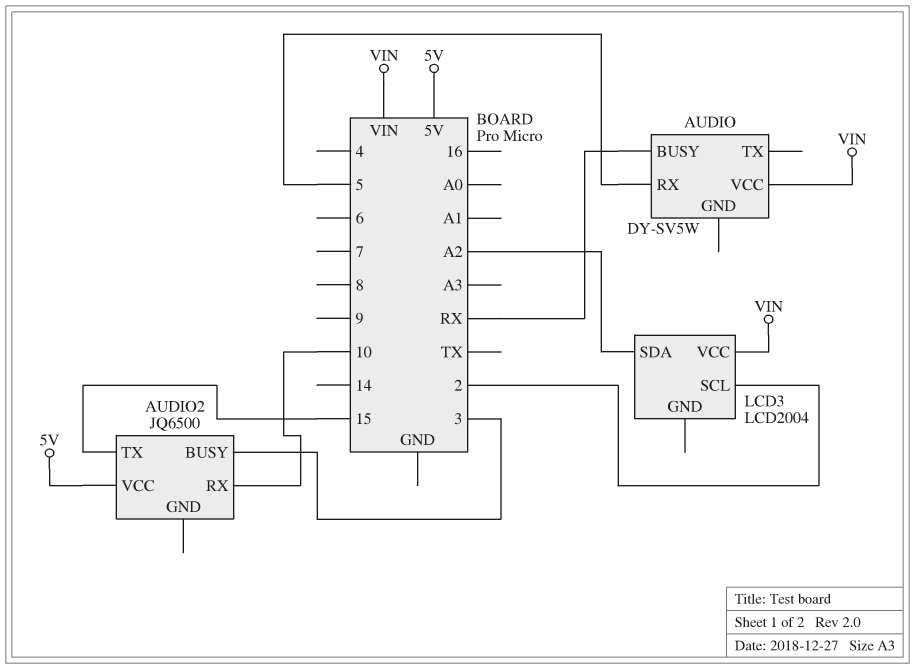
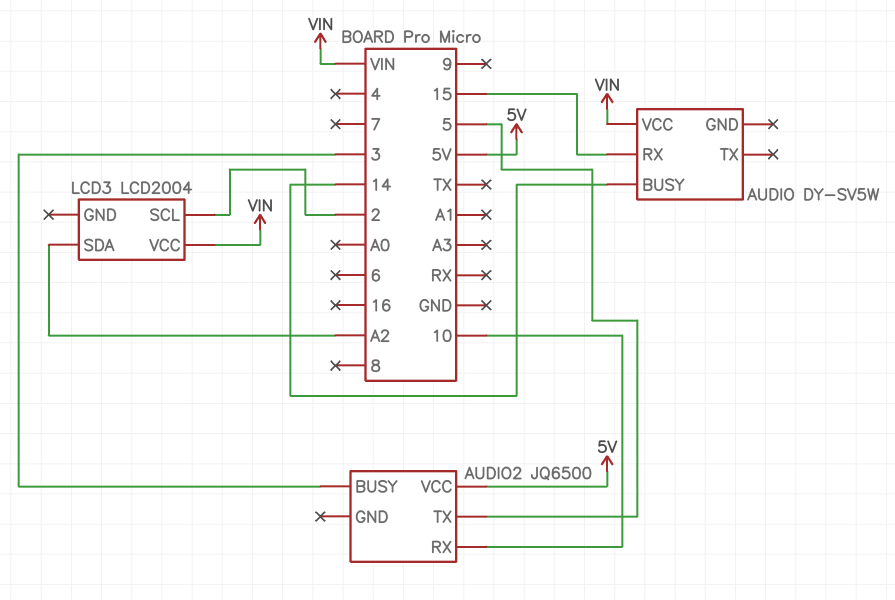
AUDIO pin BUSY: RX -> 14
AUDIO pin RX: 5 -> 15
AUDIO2 pin TX: 15 -> 5

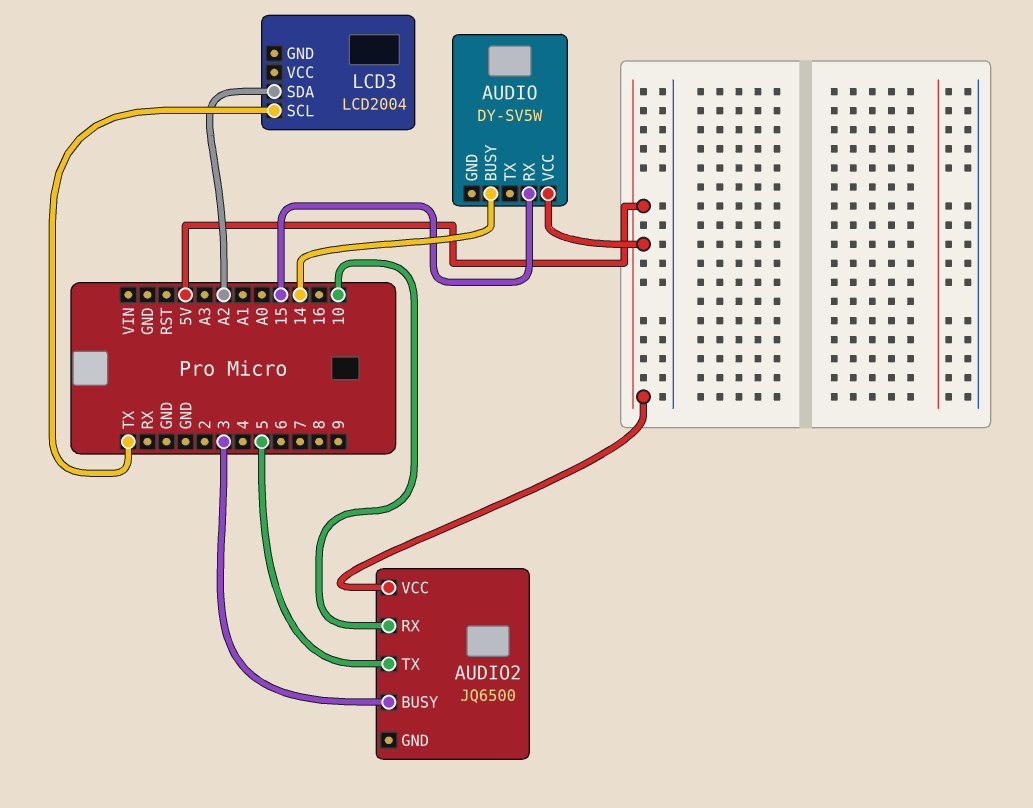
AUDIO pin VCC: VIN -> 5V
LCD3 pin SCL: 2 -> TX
LCD3 pin VCC: VIN -> none

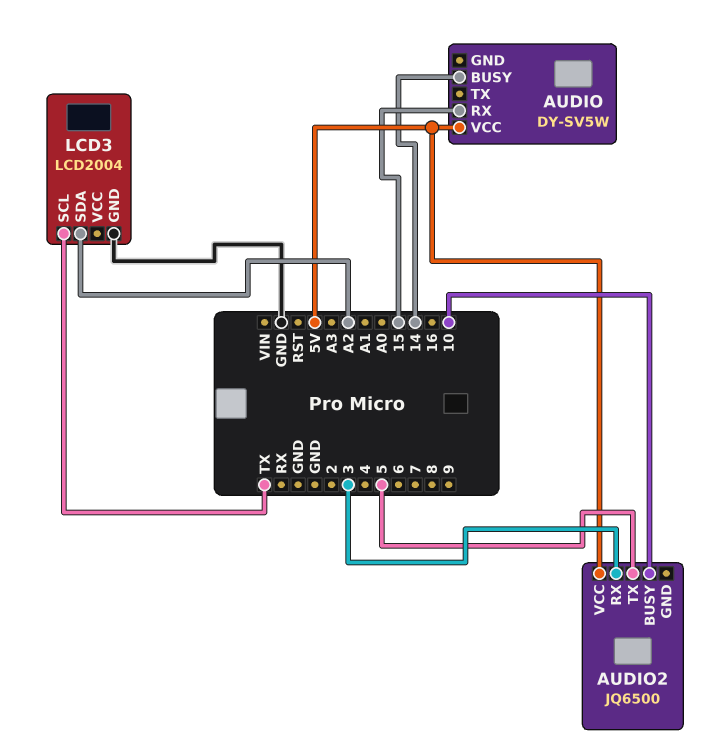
AUDIO2 pin BUSY: 3 -> 10
AUDIO2 pin RX: 10 -> 3
LCD3 pin GND: none -> GND

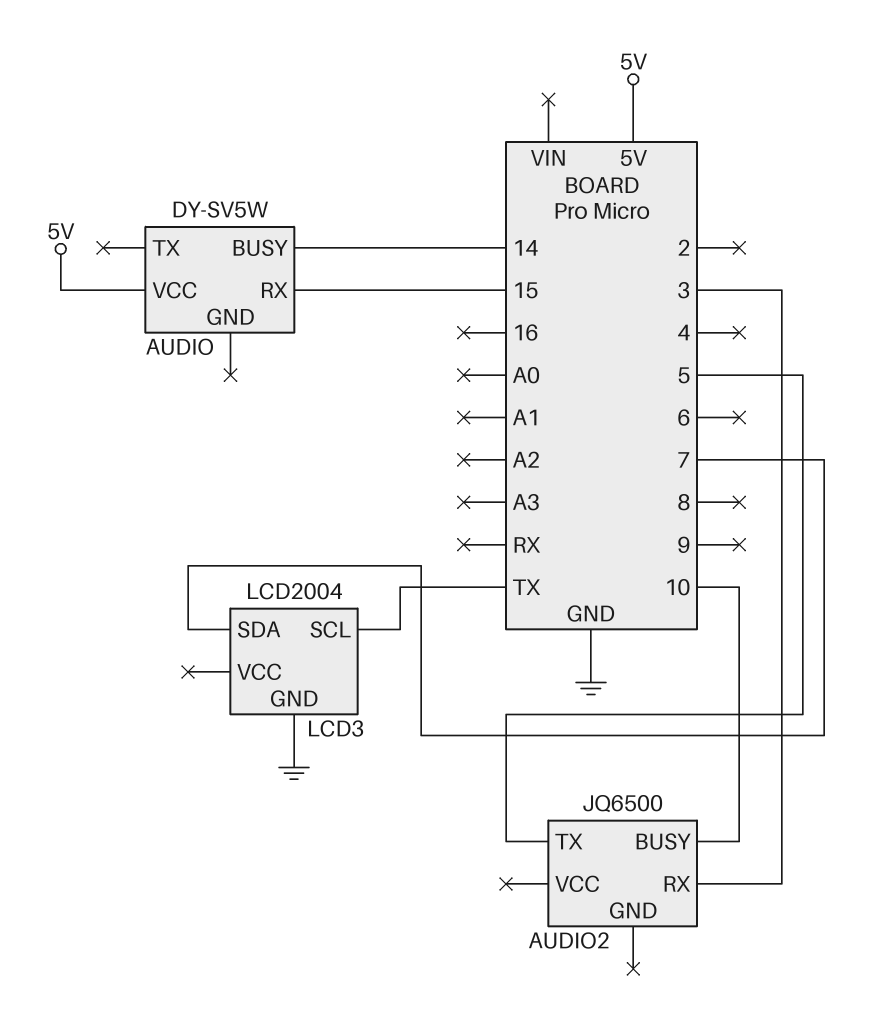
AUDIO2 pin VCC: 5V -> none
LCD3 pin SDA: A2 -> 7

